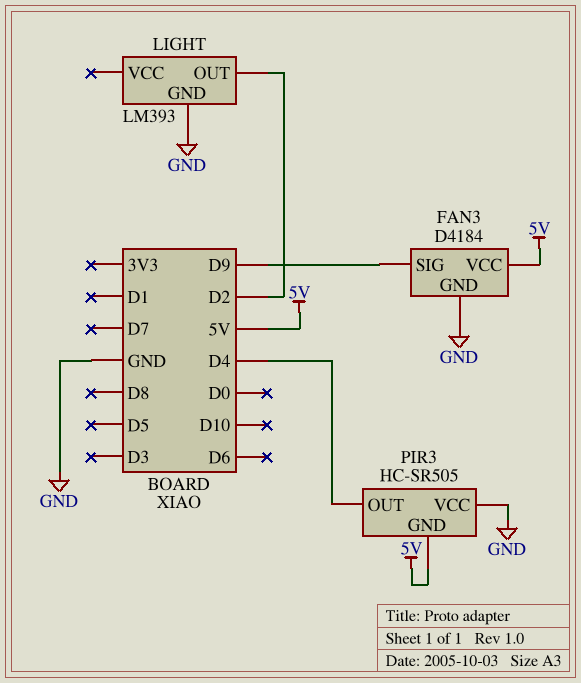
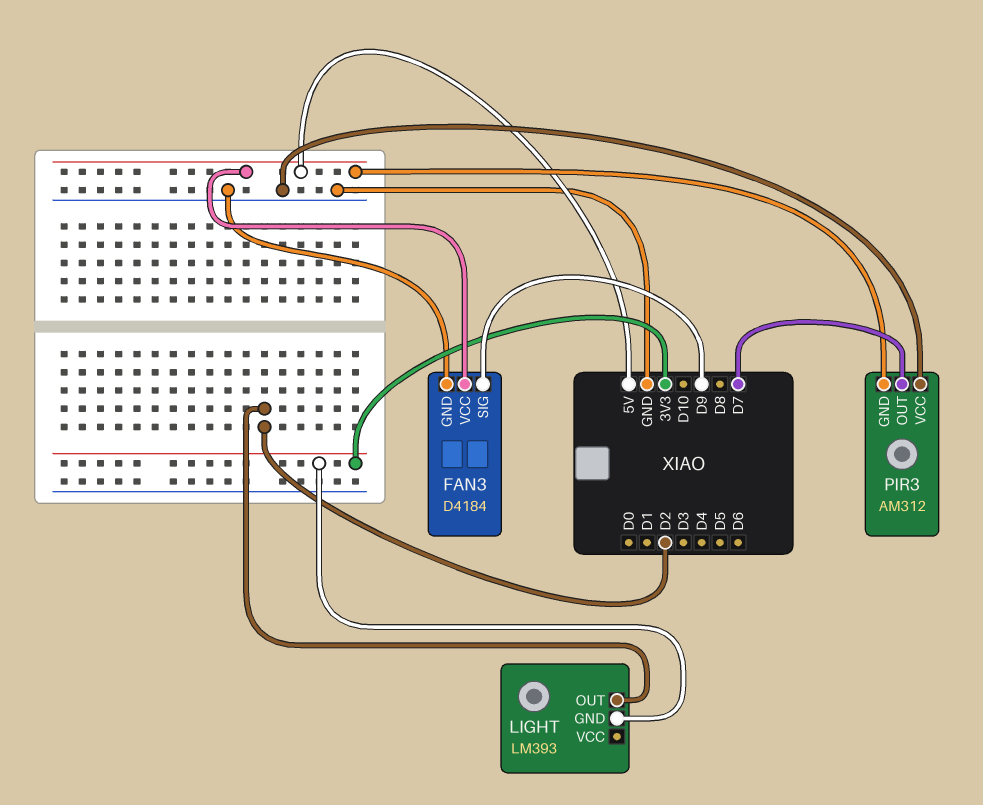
LIGHT pin GND: GND -> 3V3
PIR3: HC-SR505 -> AM312
PIR3 pin OUT: D4 -> D7

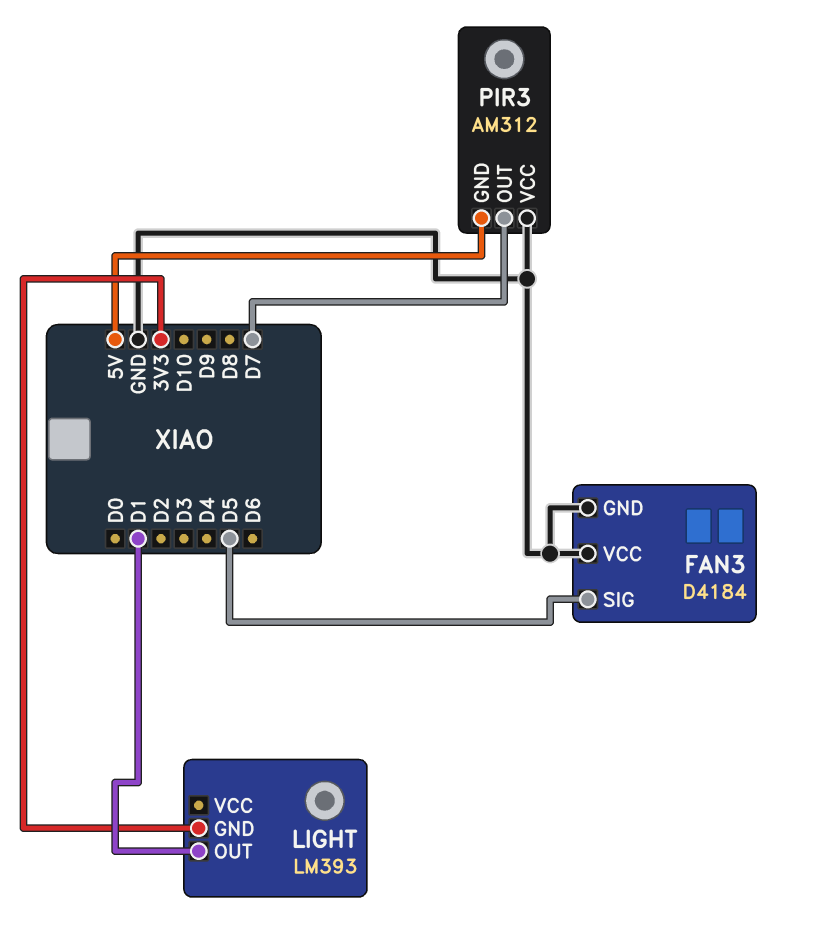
FAN3 pin SIG: D9 -> D5
FAN3 pin VCC: 5V -> GND
LIGHT pin OUT: D2 -> D1

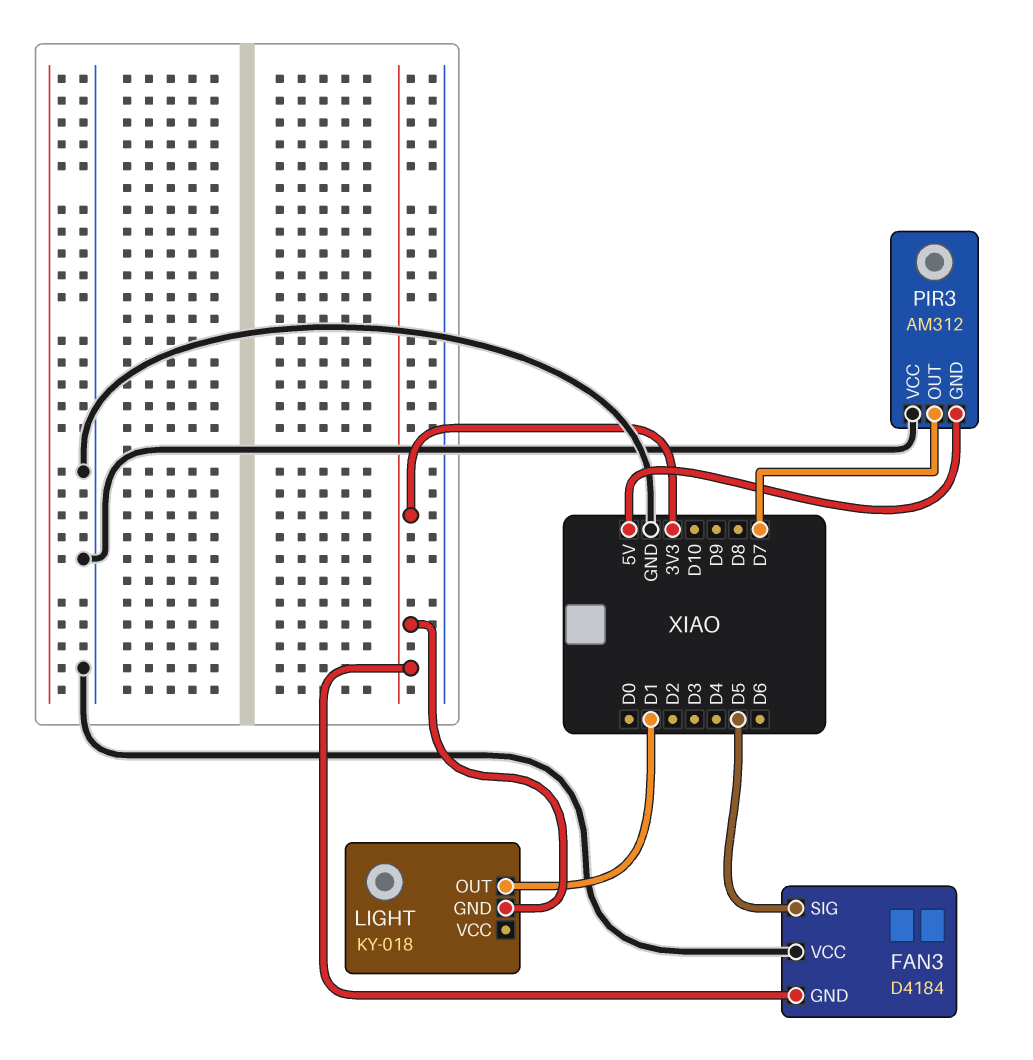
FAN3 pin GND: GND -> 3V3
LIGHT: LM393 -> KY-018

